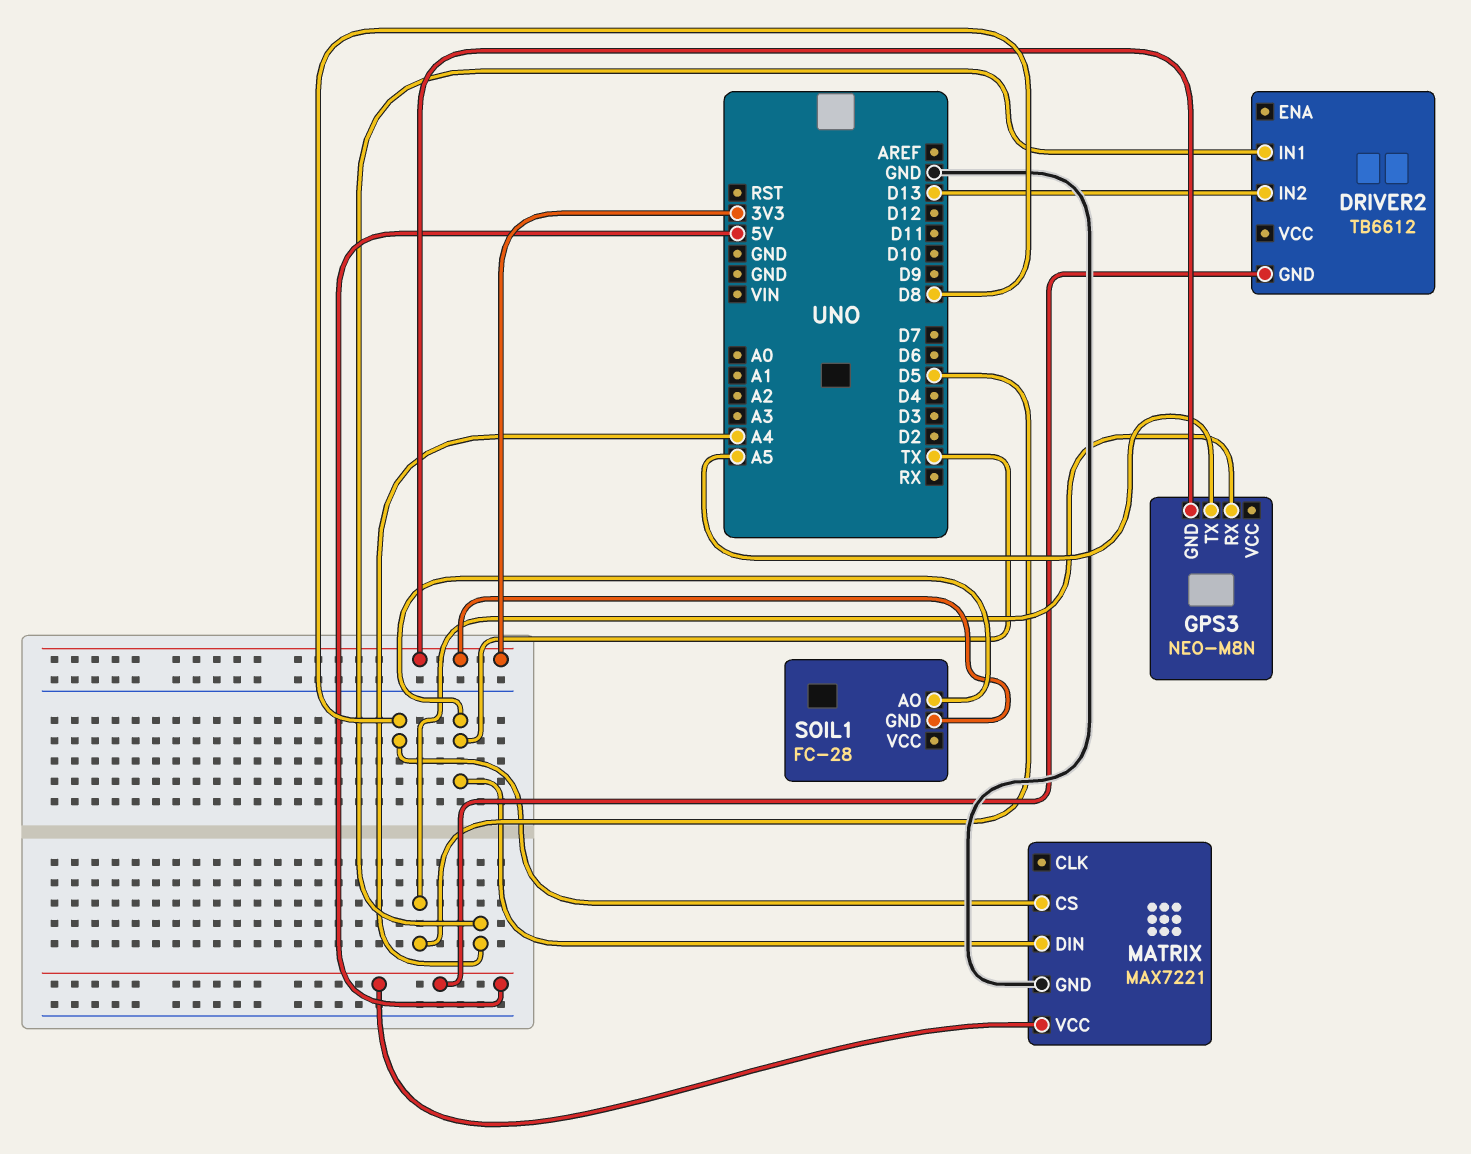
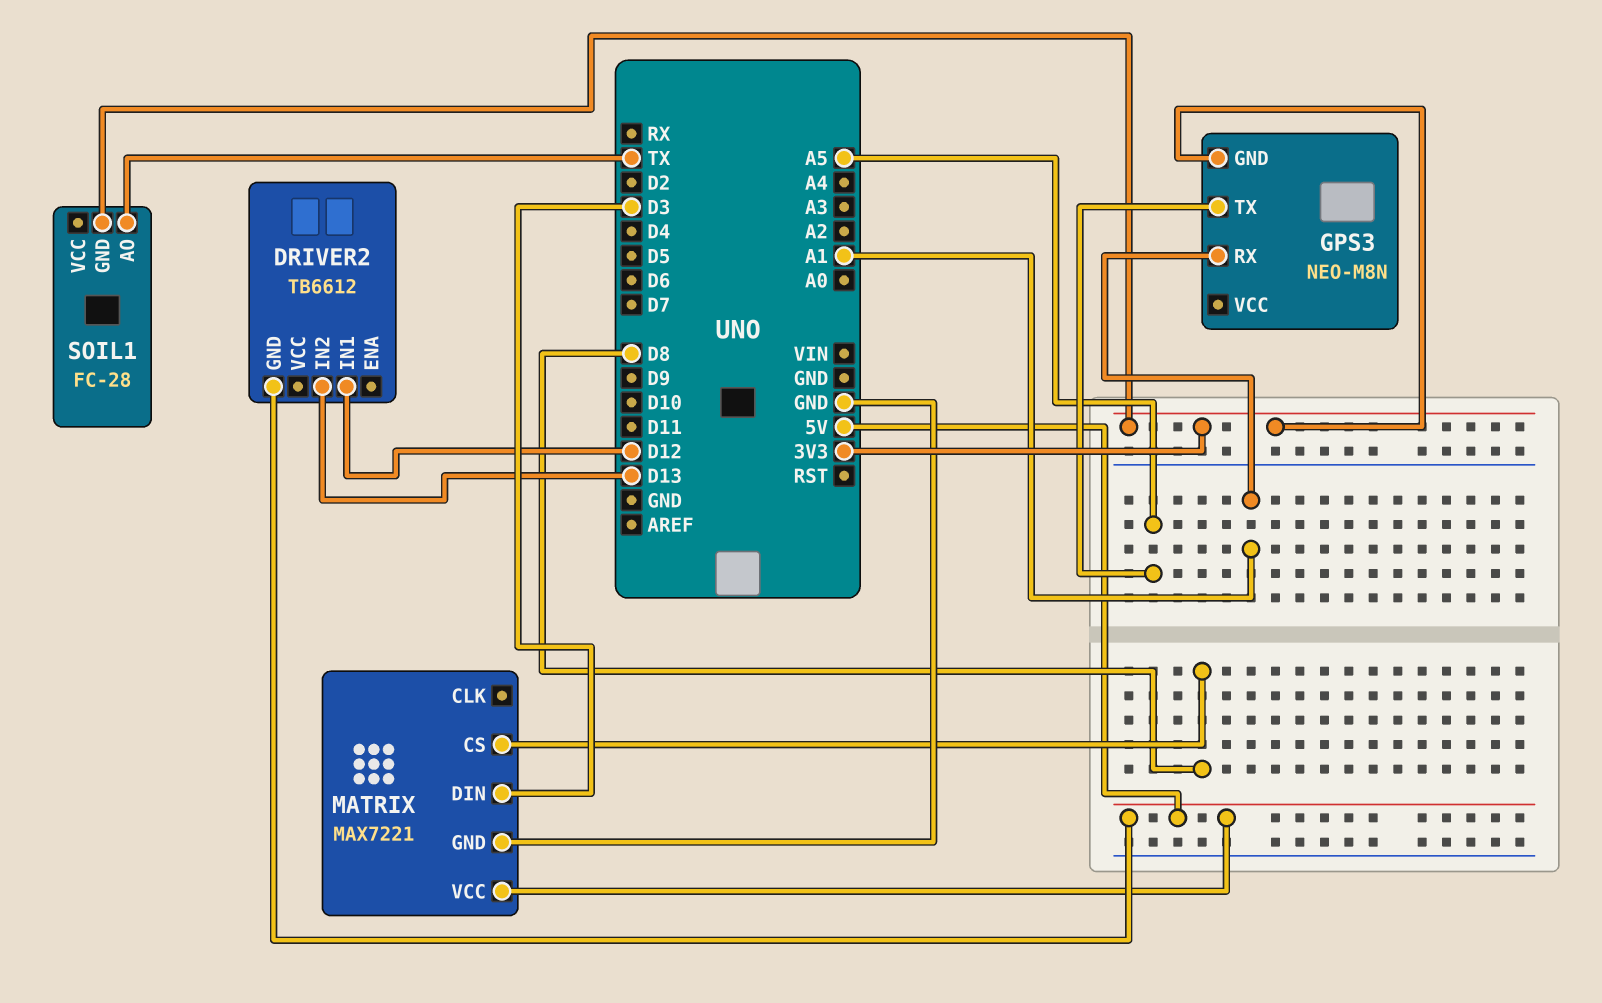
DRIVER2 pin IN1: A4 -> D12
GPS3 pin RX: D5 -> A1
MATRIX pin DIN: TX -> D3

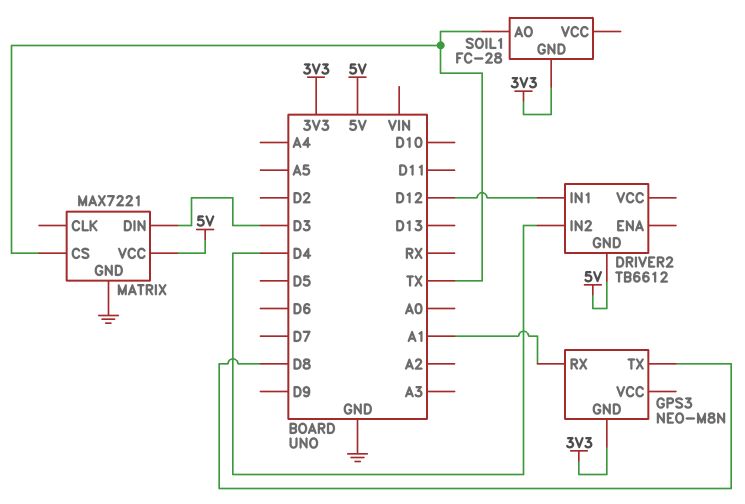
DRIVER2 pin IN2: D13 -> D4
GPS3 pin TX: A5 -> D8
MATRIX pin CS: D8 -> TX

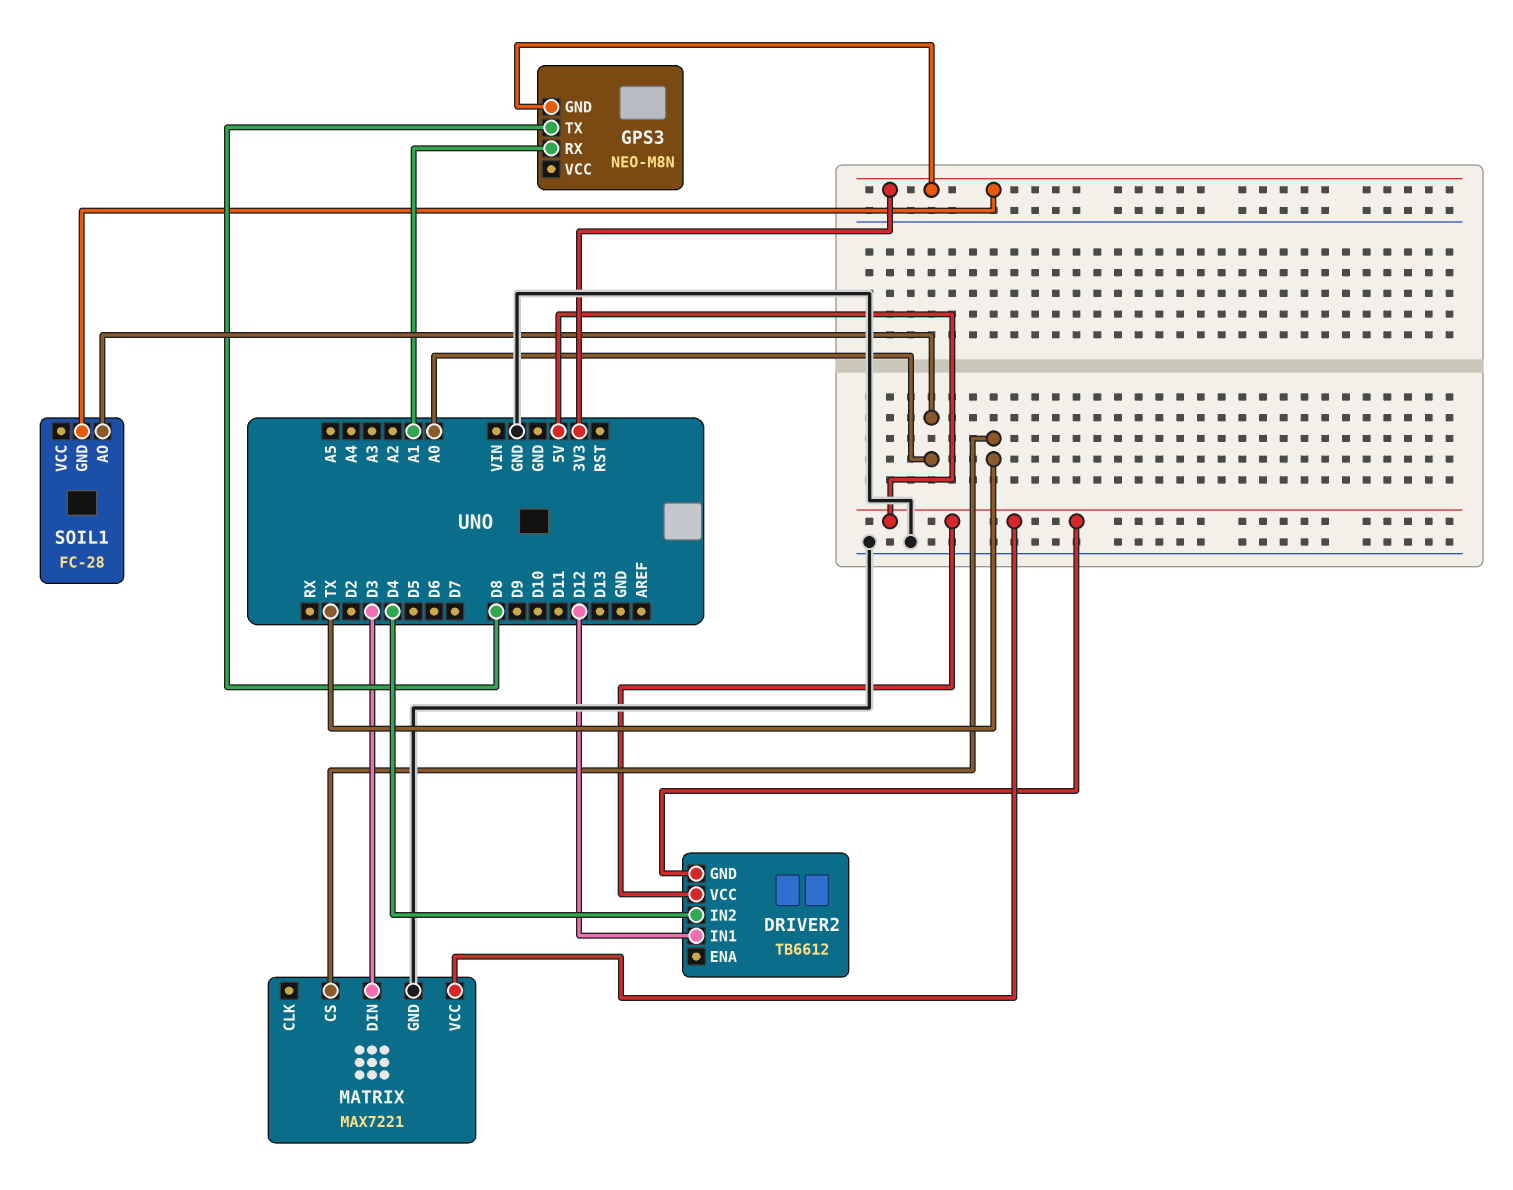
DRIVER2 pin VCC: none -> 5V
SOIL1 pin AO: TX -> A0

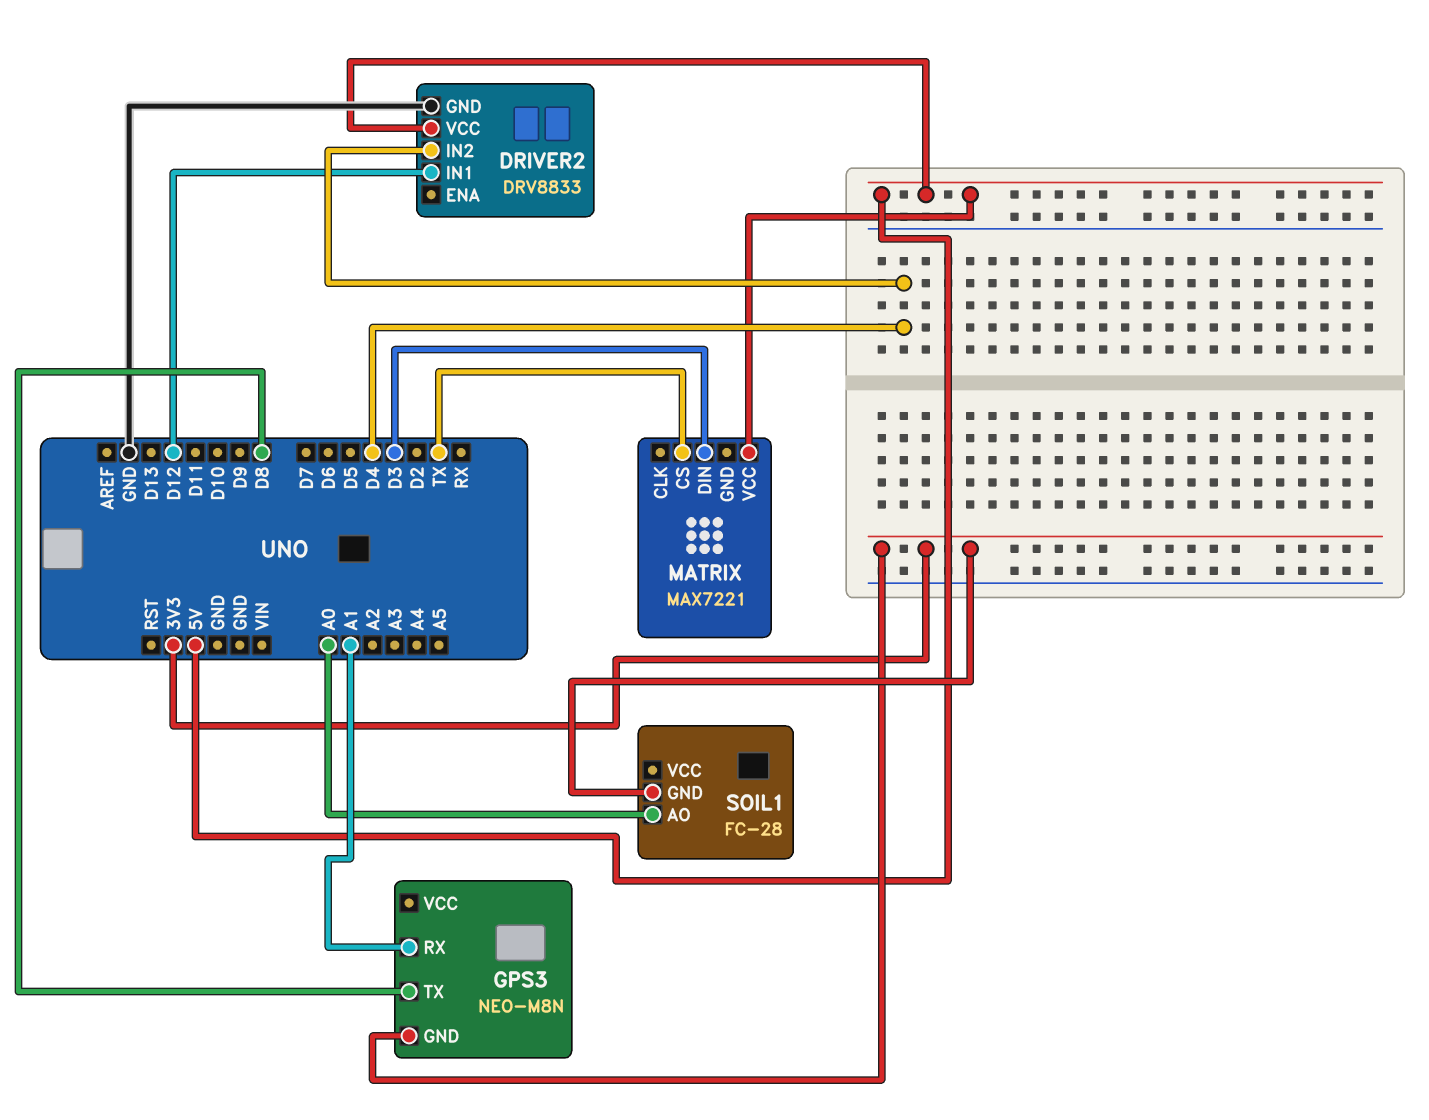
DRIVER2: TB6612 -> DRV8833
DRIVER2 pin GND: 5V -> GND
MATRIX pin GND: GND -> none

